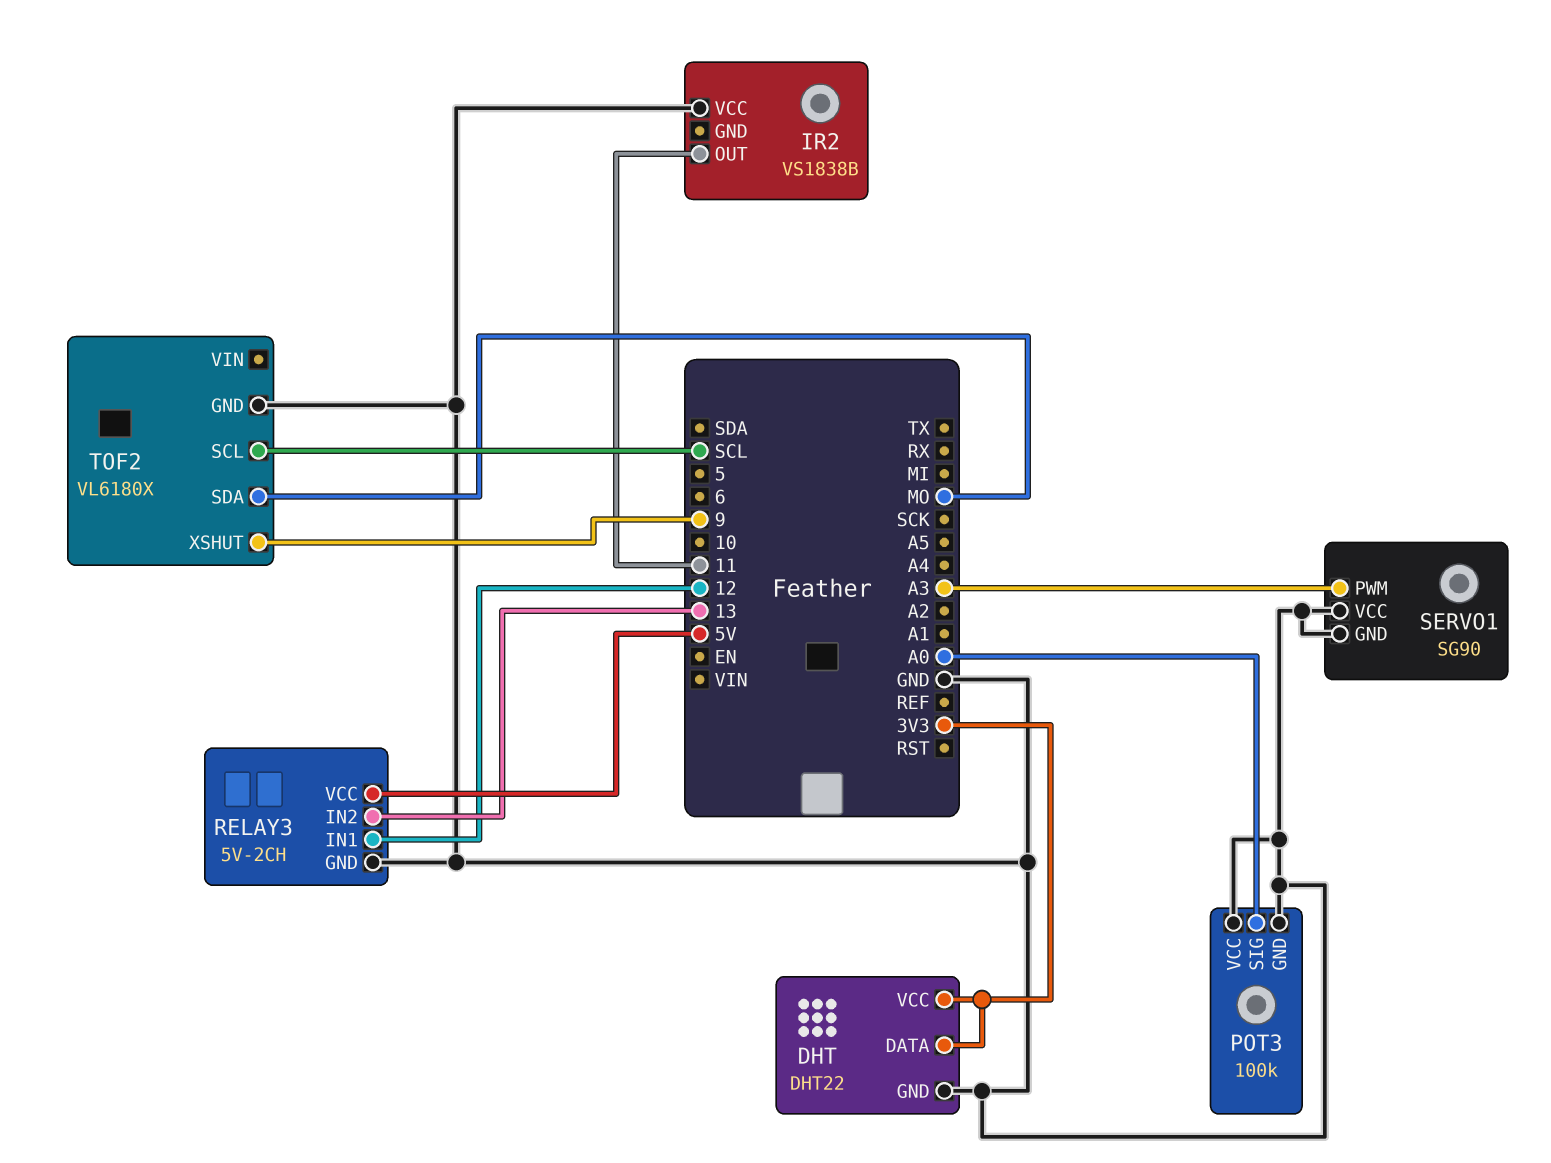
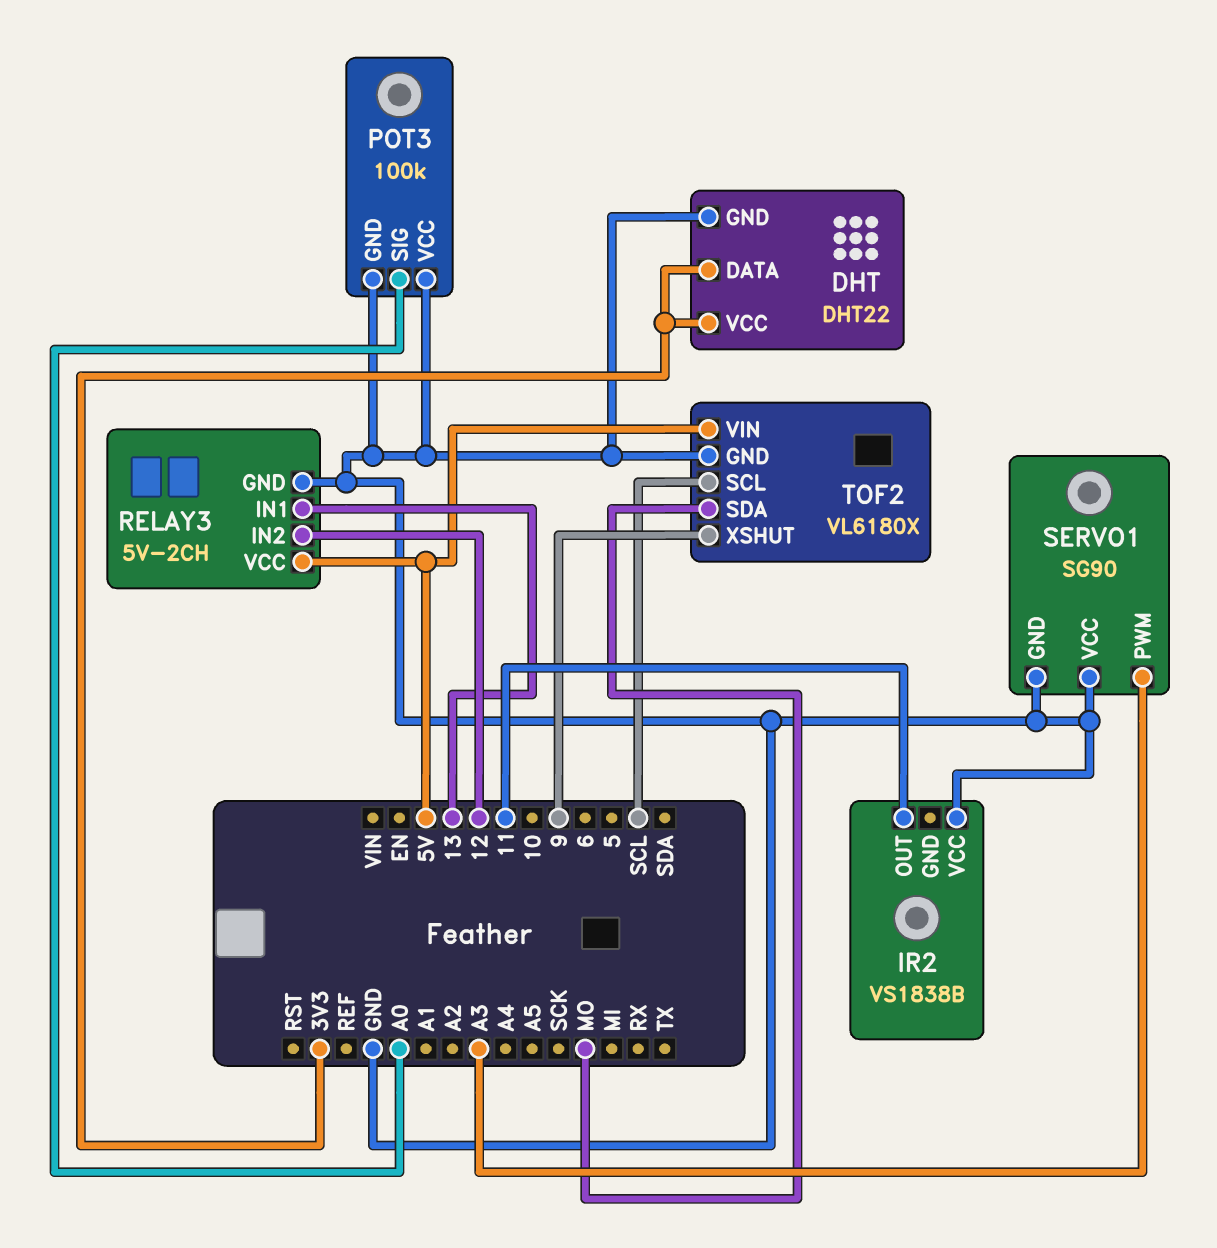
RELAY3 pin IN1: 12 -> 13
RELAY3 pin IN2: 13 -> 12
TOF2 pin VIN: none -> 5V

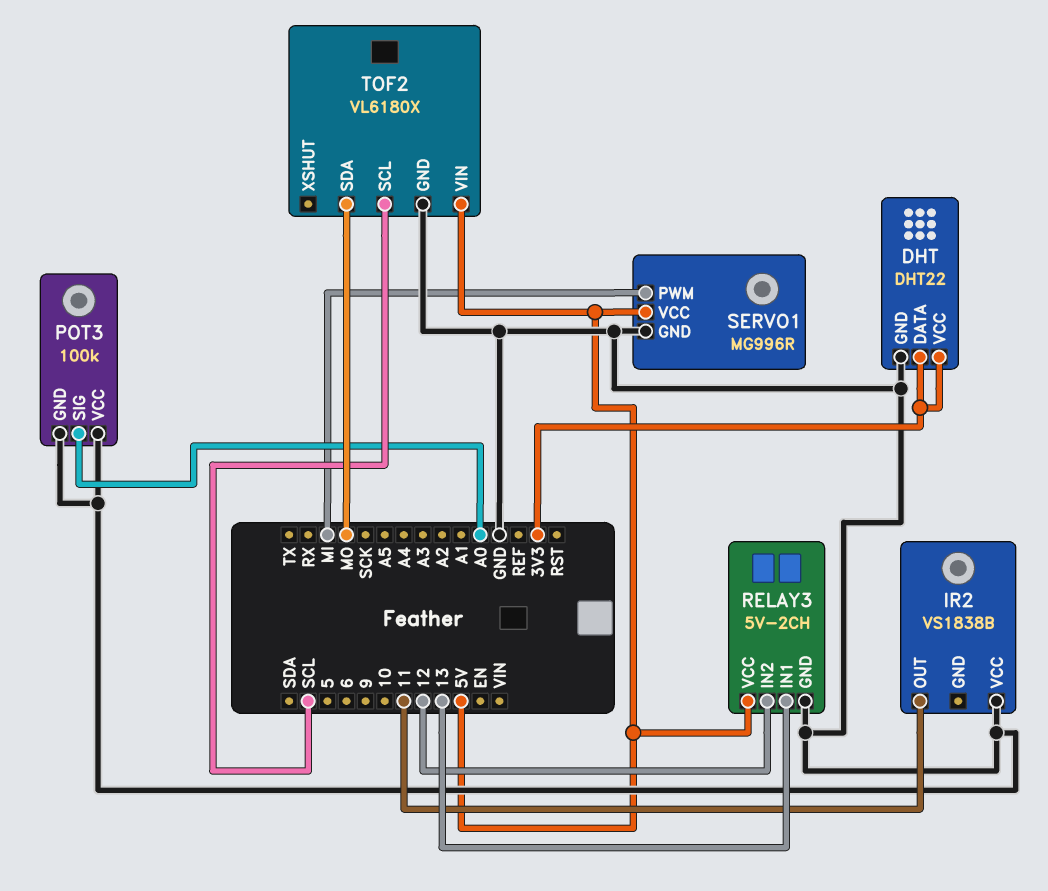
SERVO1: SG90 -> MG996R
SERVO1 pin PWM: A3 -> MI
SERVO1 pin VCC: GND -> 5V
TOF2 pin XSHUT: 9 -> none

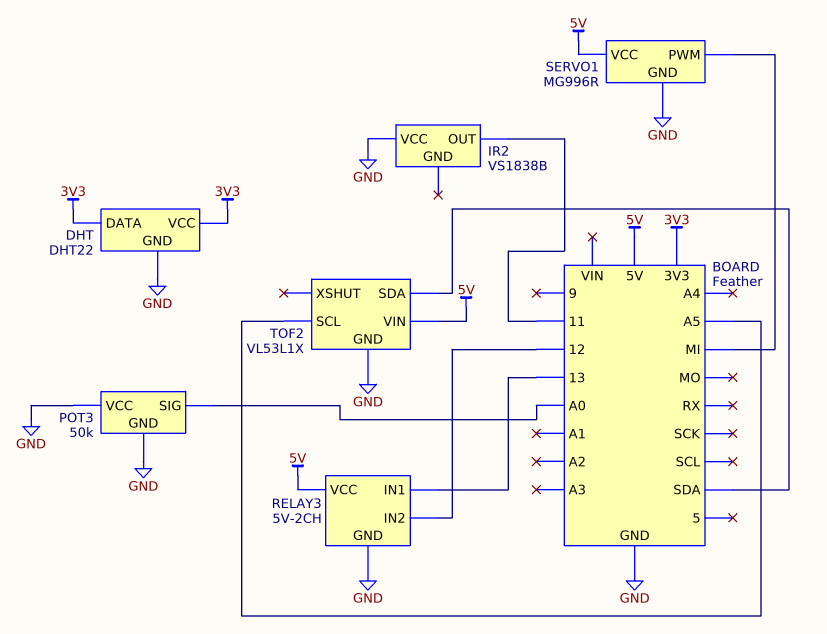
POT3: 100k -> 50k
TOF2: VL6180X -> VL53L1X
TOF2 pin SCL: SCL -> A5
TOF2 pin SDA: MO -> SDA

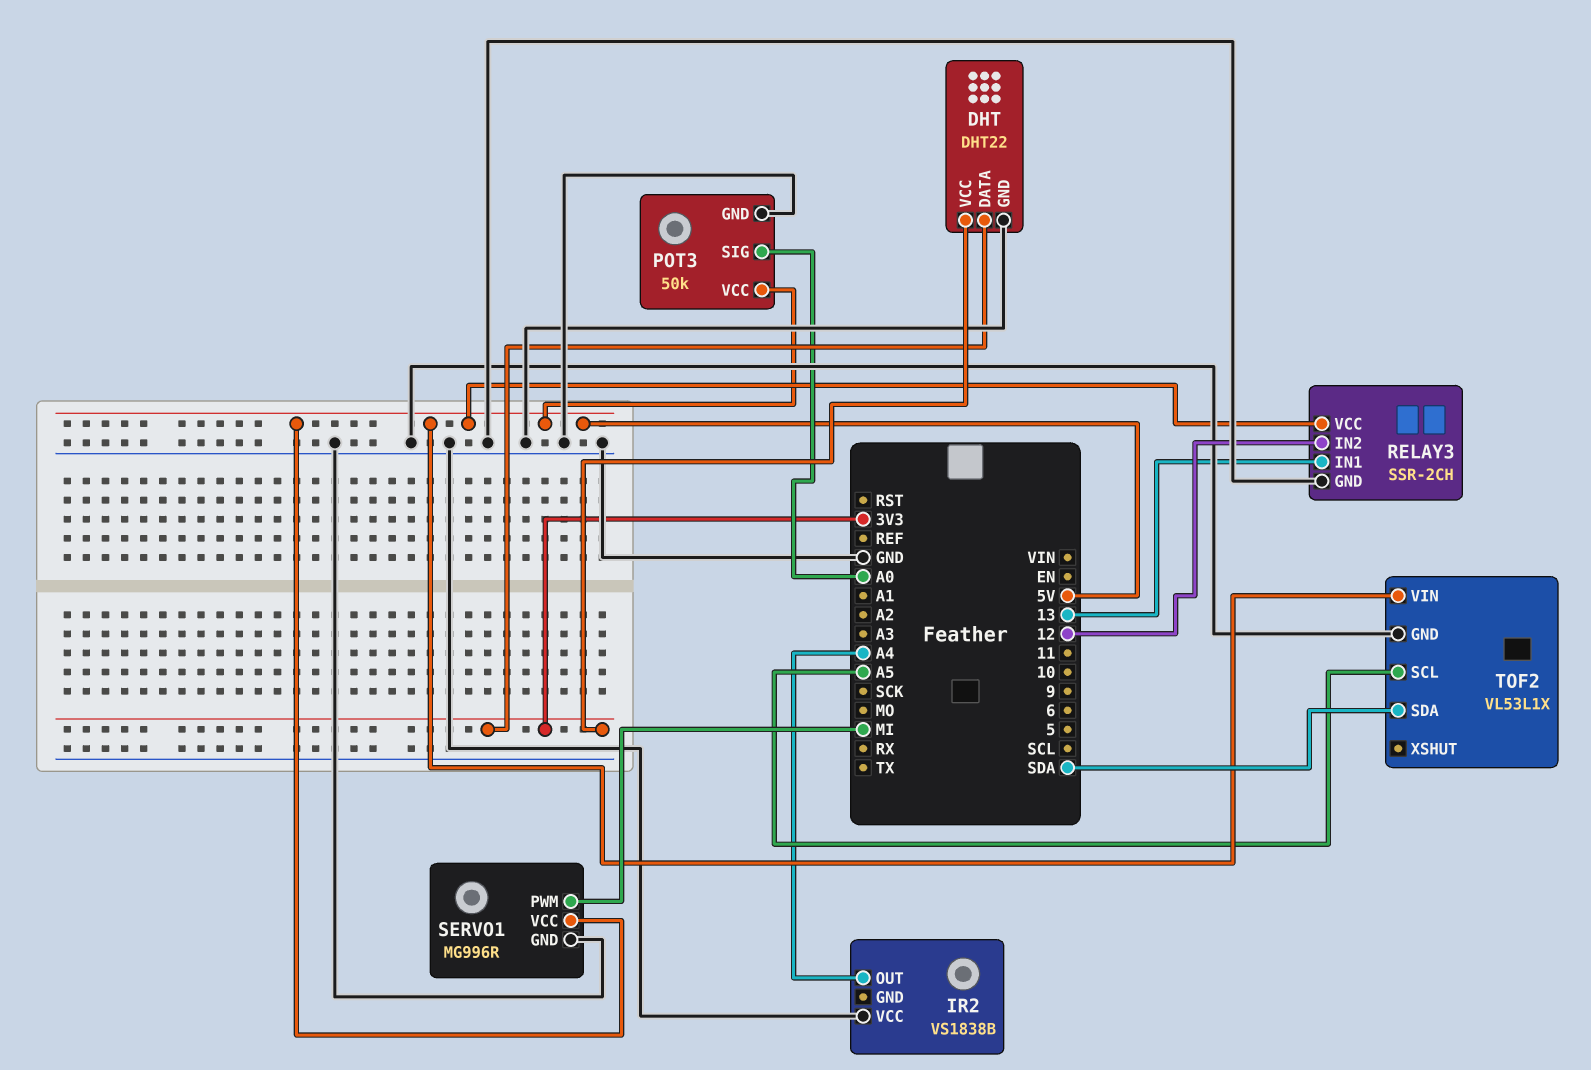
IR2 pin OUT: 11 -> A4
POT3 pin VCC: GND -> 5V
RELAY3: 5V-2CH -> SSR-2CH

